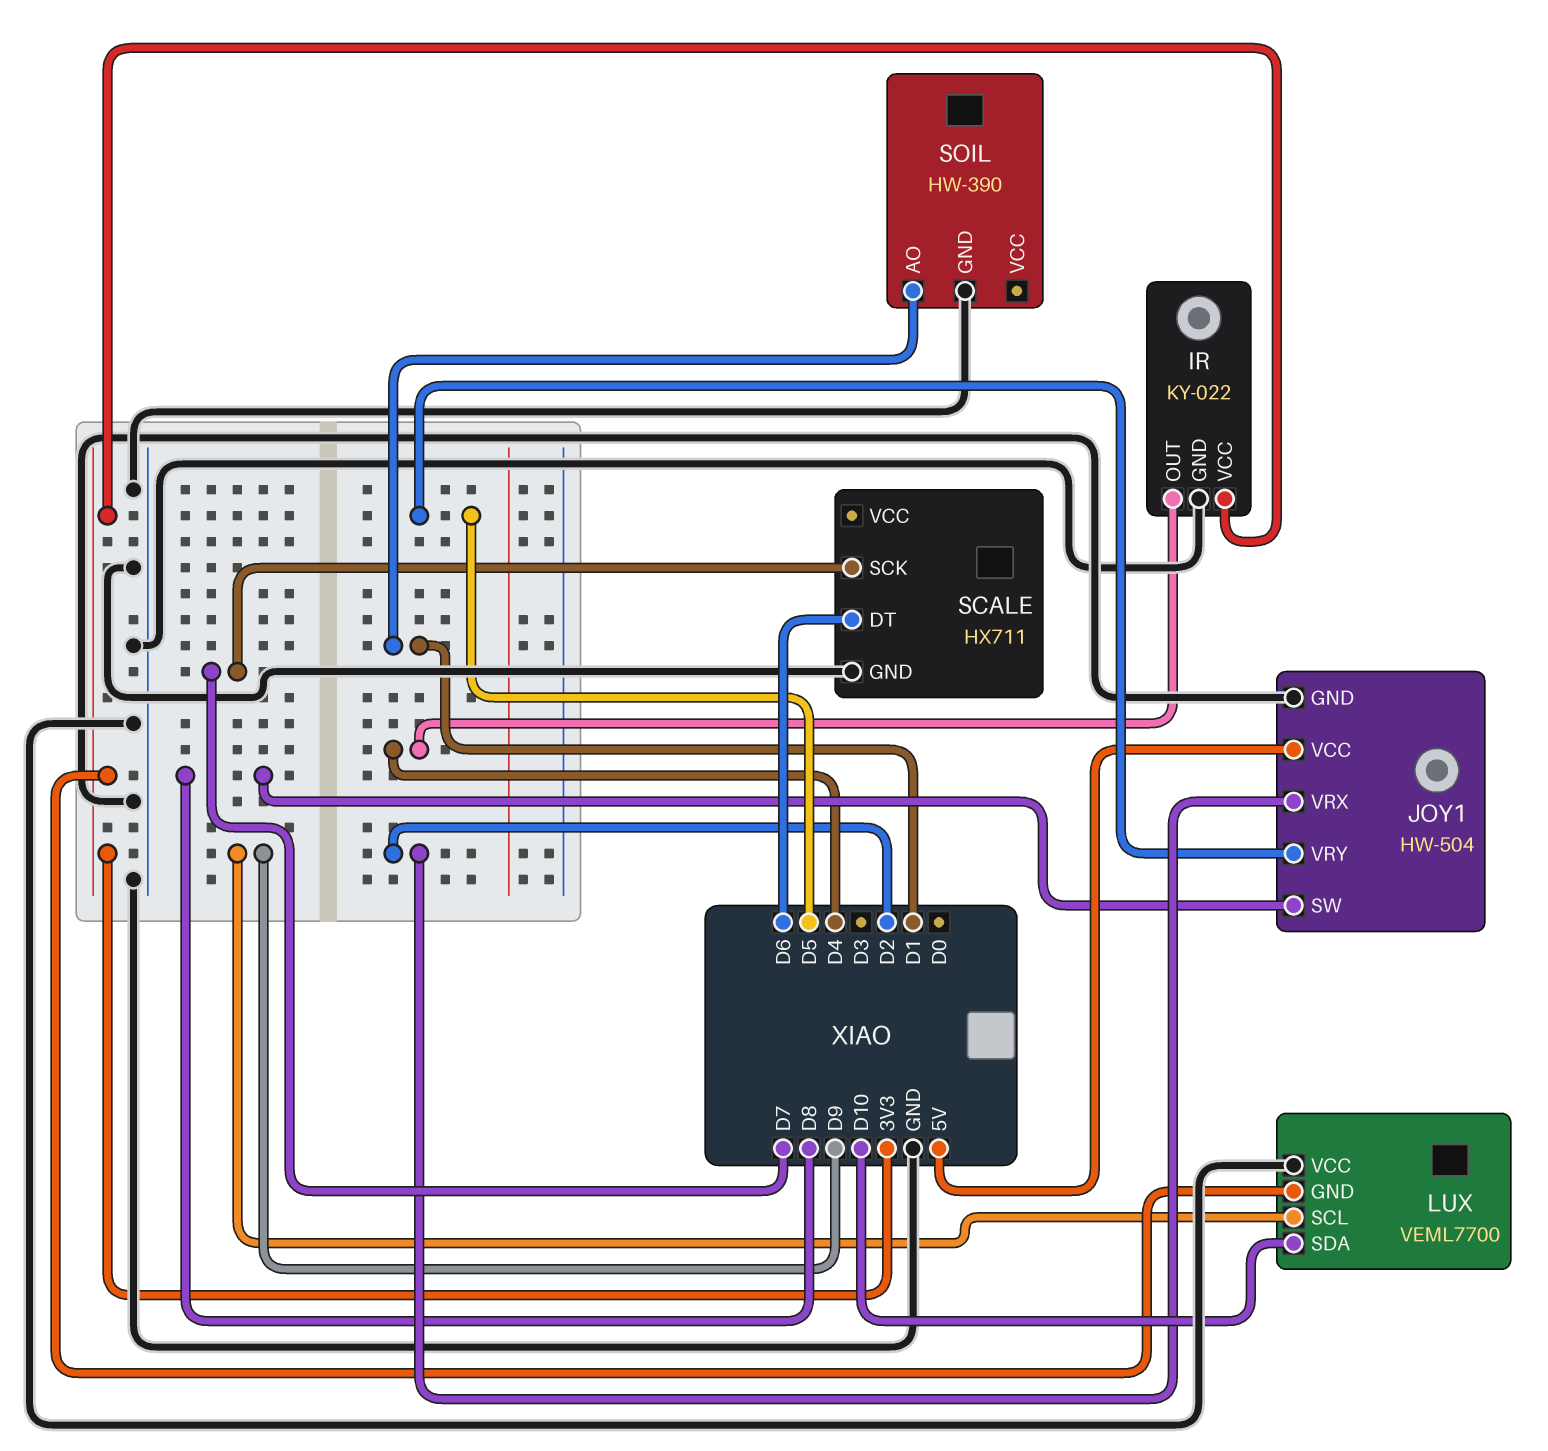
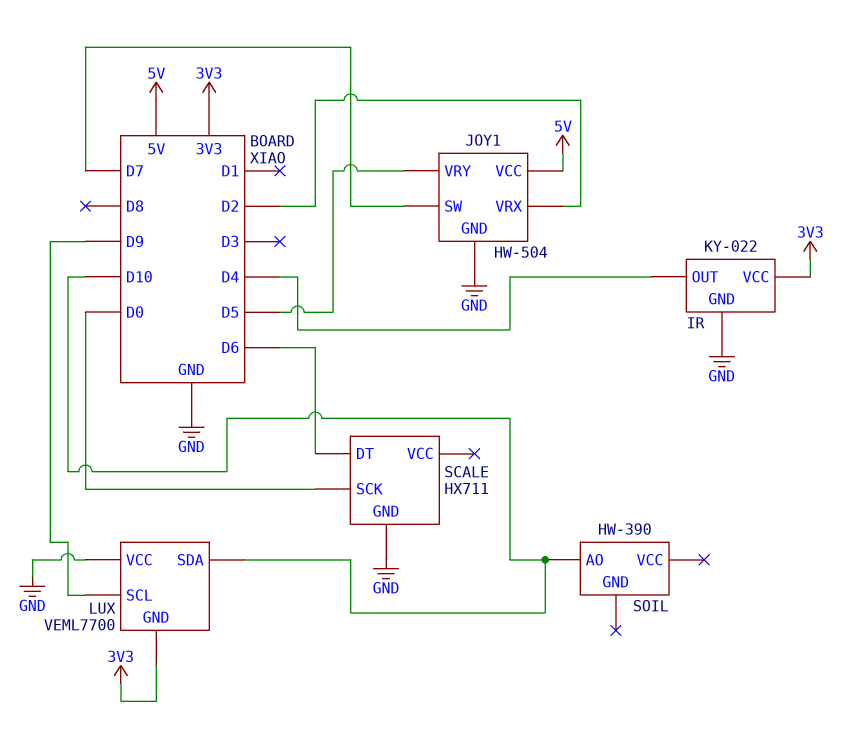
JOY1 pin SW: D8 -> D7
SCALE pin SCK: D7 -> D0
SOIL pin AO: D1 -> D10
SOIL pin GND: GND -> none

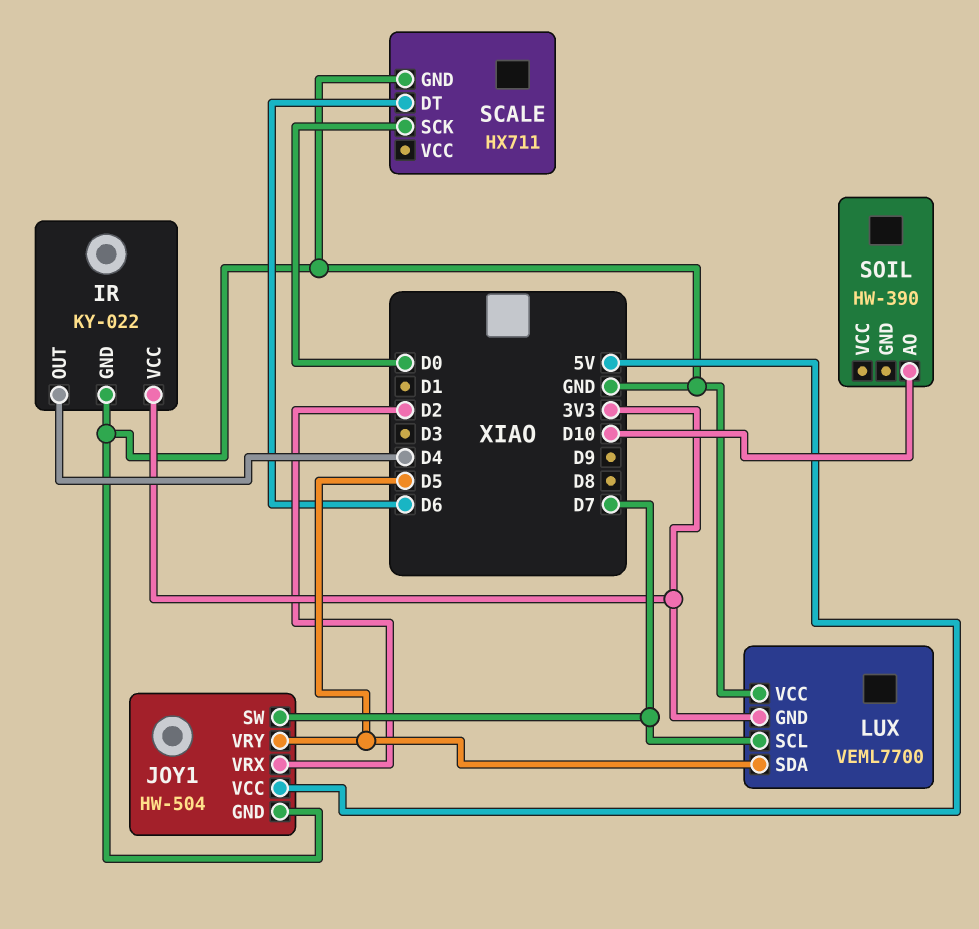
LUX pin SCL: D9 -> D7
LUX pin SDA: D10 -> D5

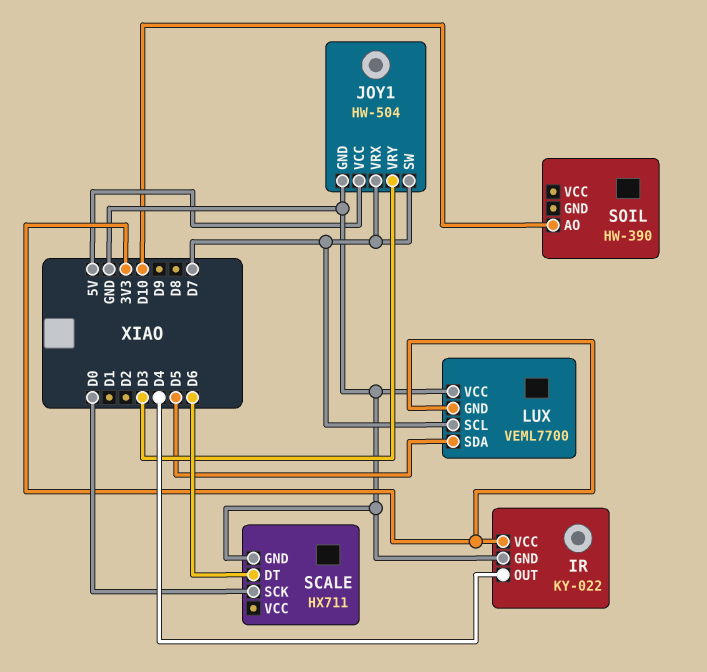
JOY1 pin VRX: D2 -> D7
JOY1 pin VRY: D5 -> D3

